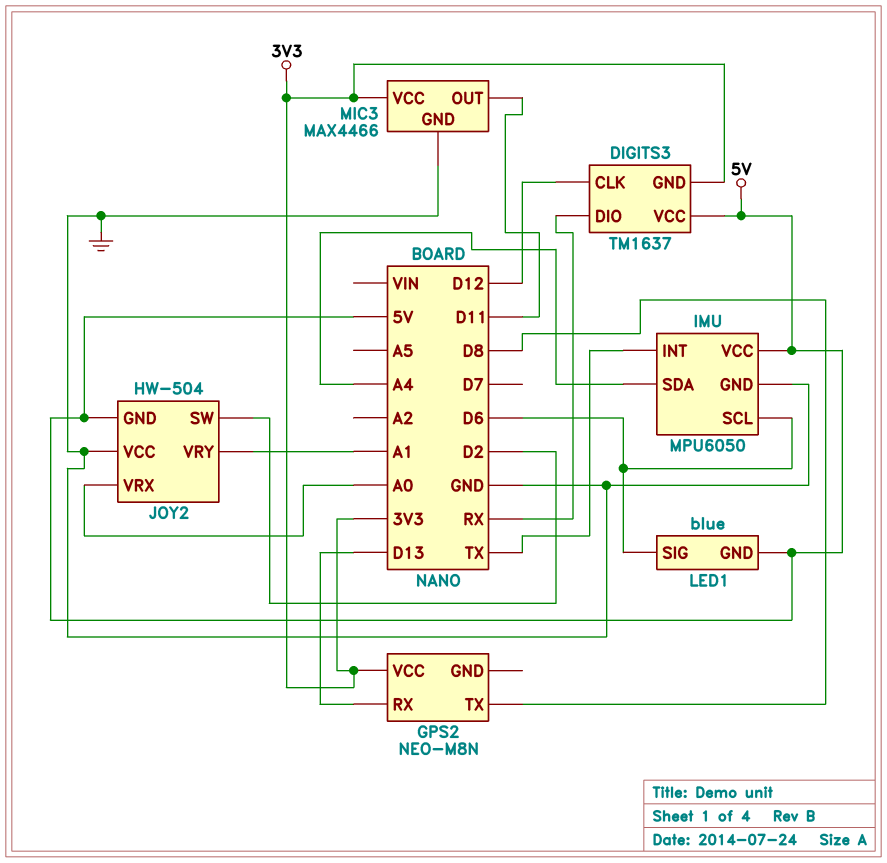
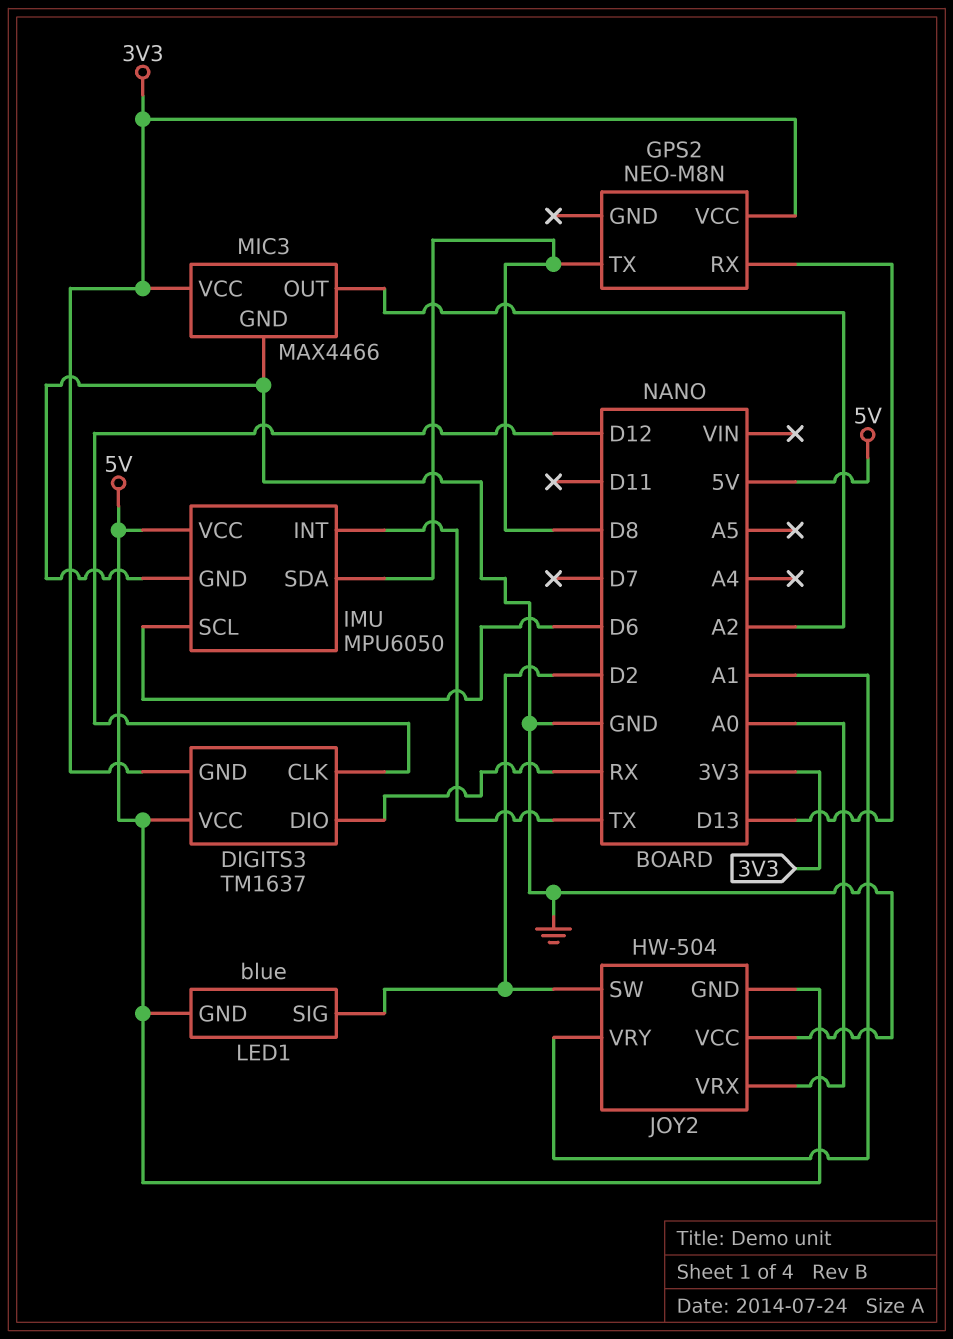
IMU pin SDA: A4 -> D8
LED1 pin SIG: D6 -> D2
MIC3 pin OUT: D11 -> A2

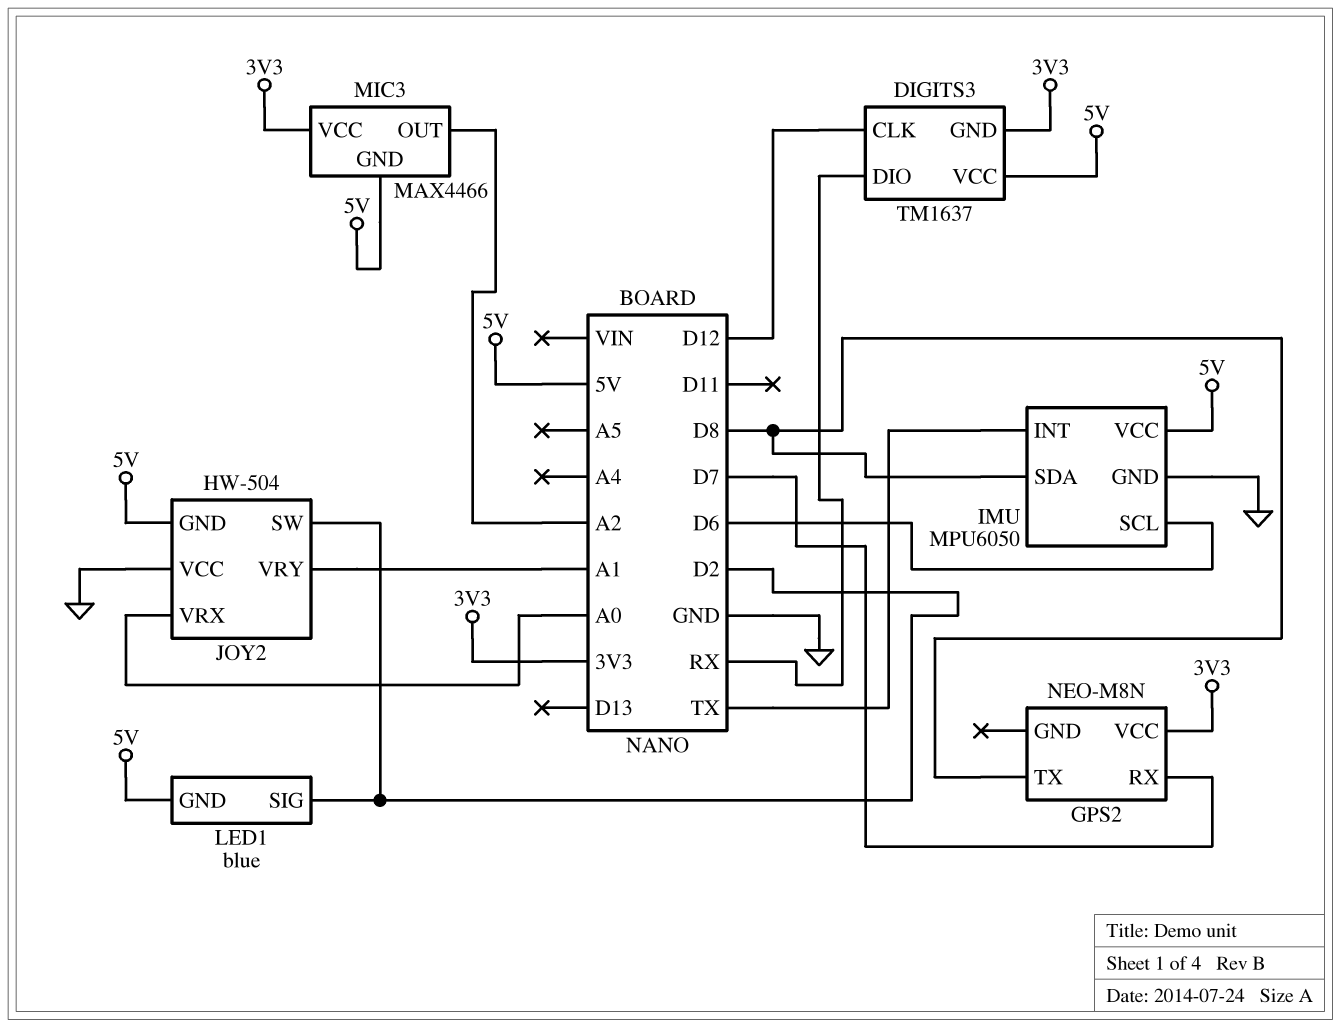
GPS2 pin RX: D13 -> D7
MIC3 pin GND: GND -> 5V

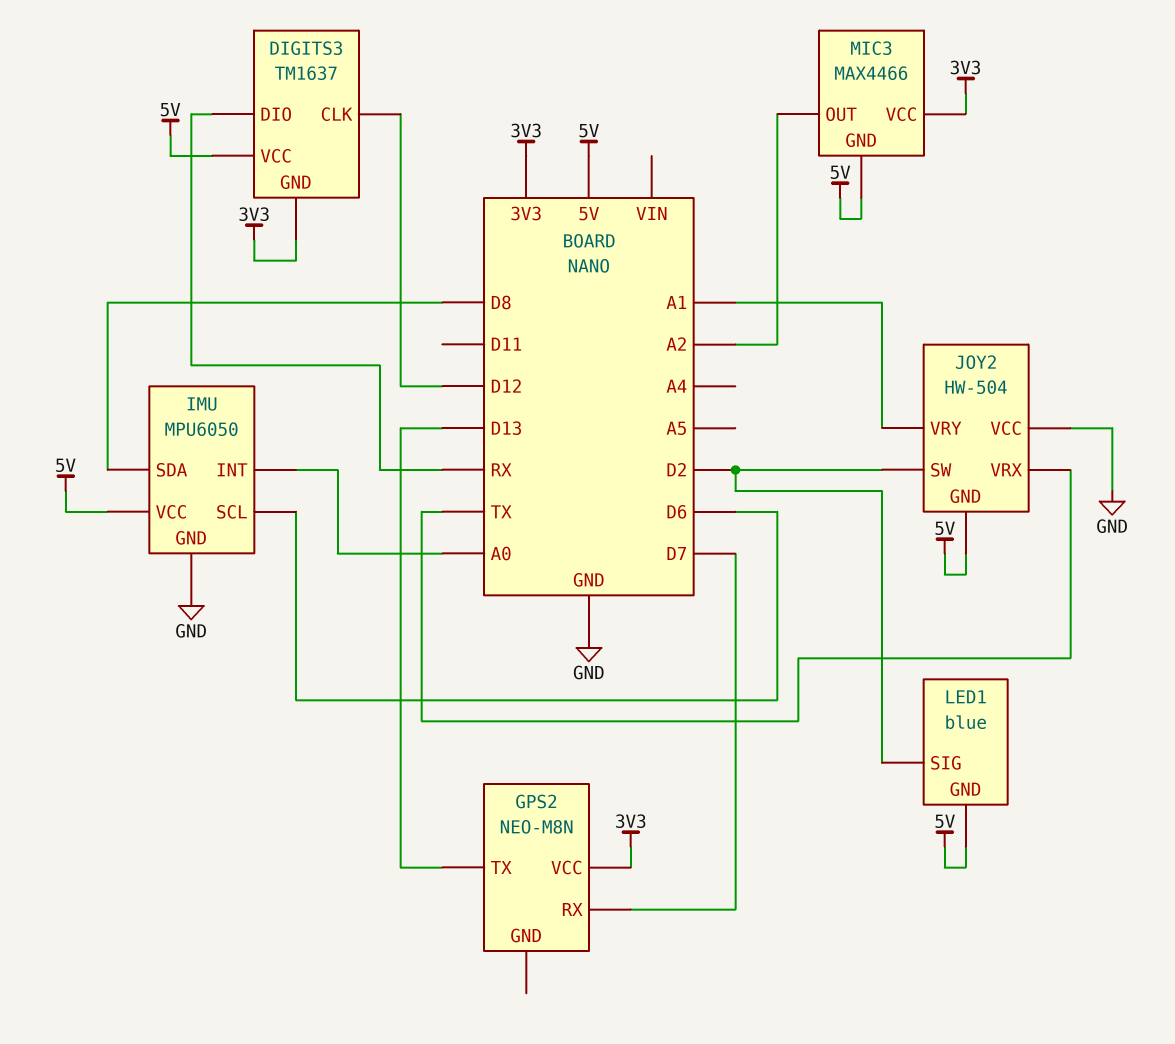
GPS2 pin TX: D8 -> D13
IMU pin INT: TX -> A0
JOY2 pin VRX: A0 -> TX

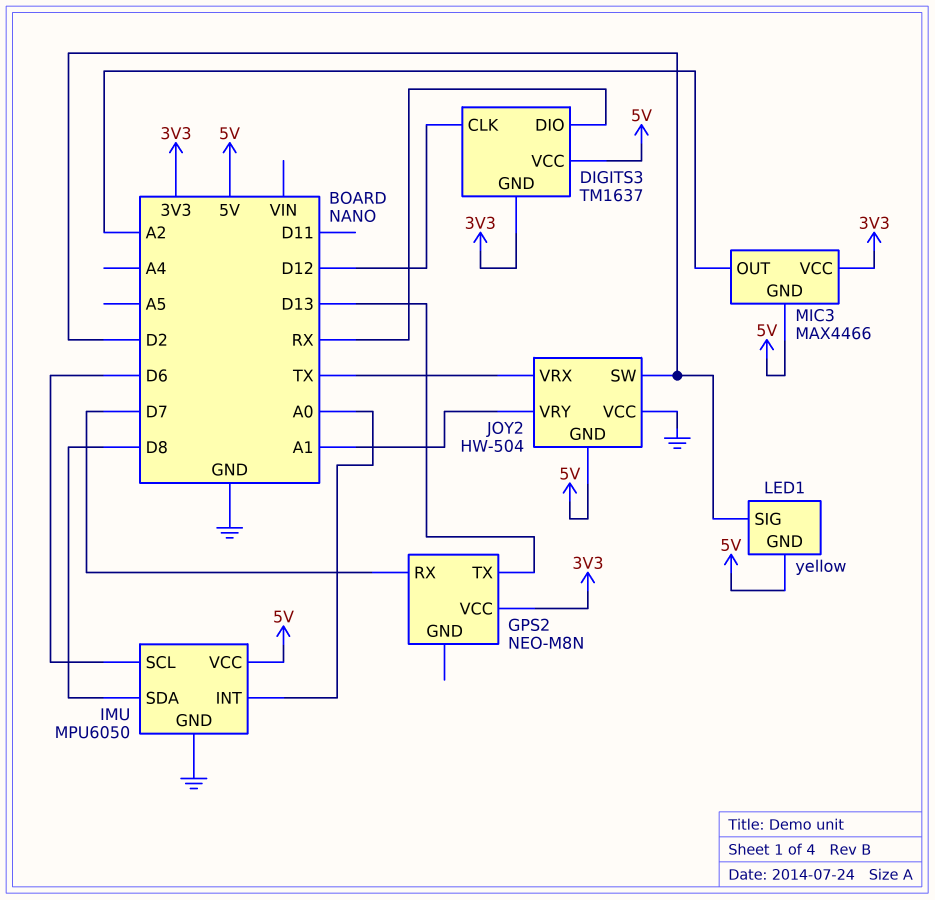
LED1: blue -> yellow

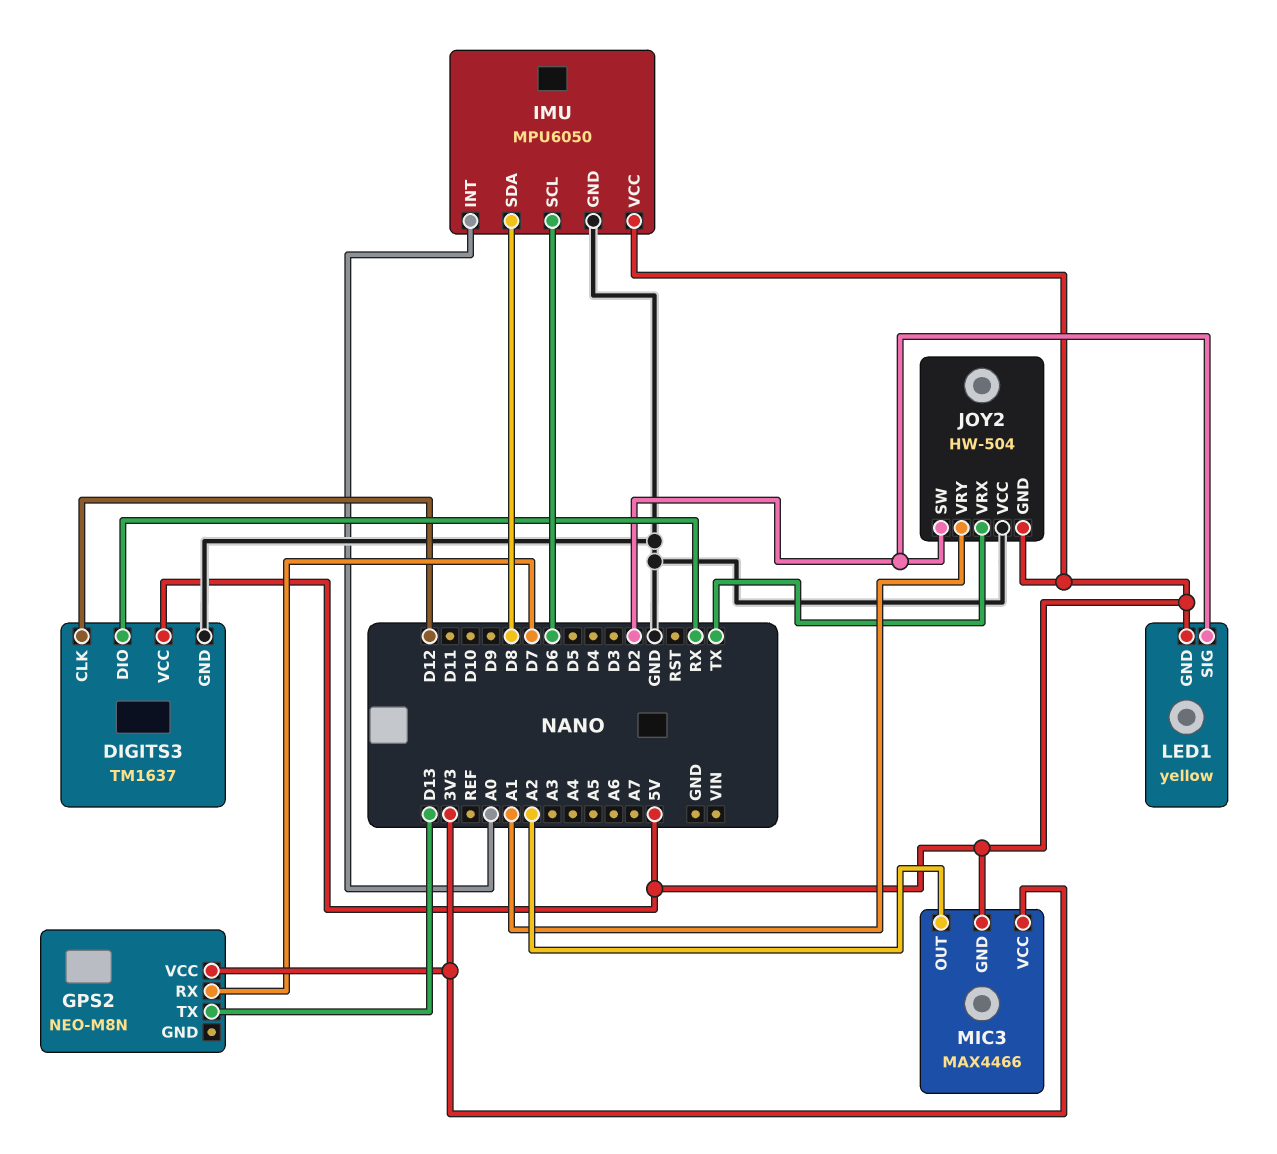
DIGITS3 pin GND: 3V3 -> GND

